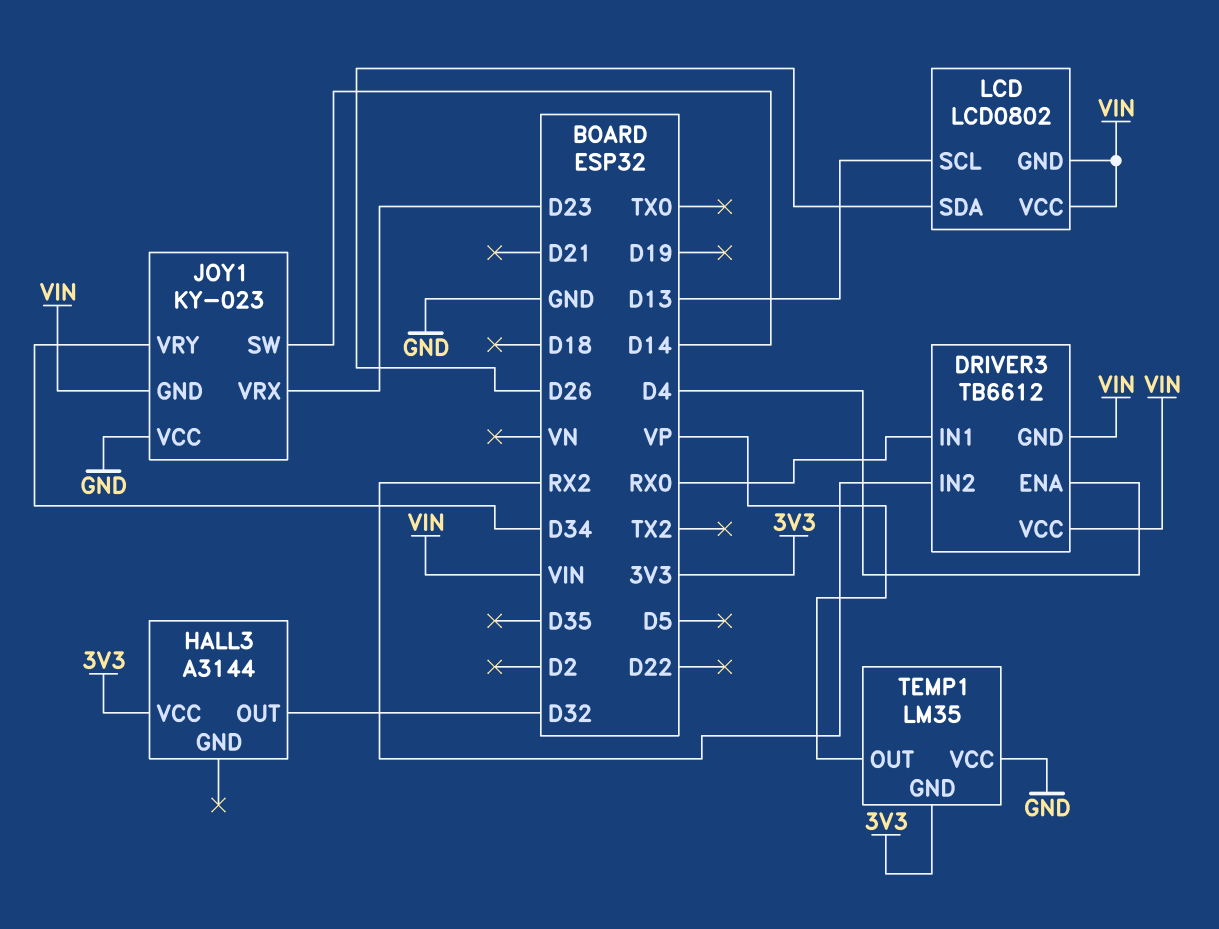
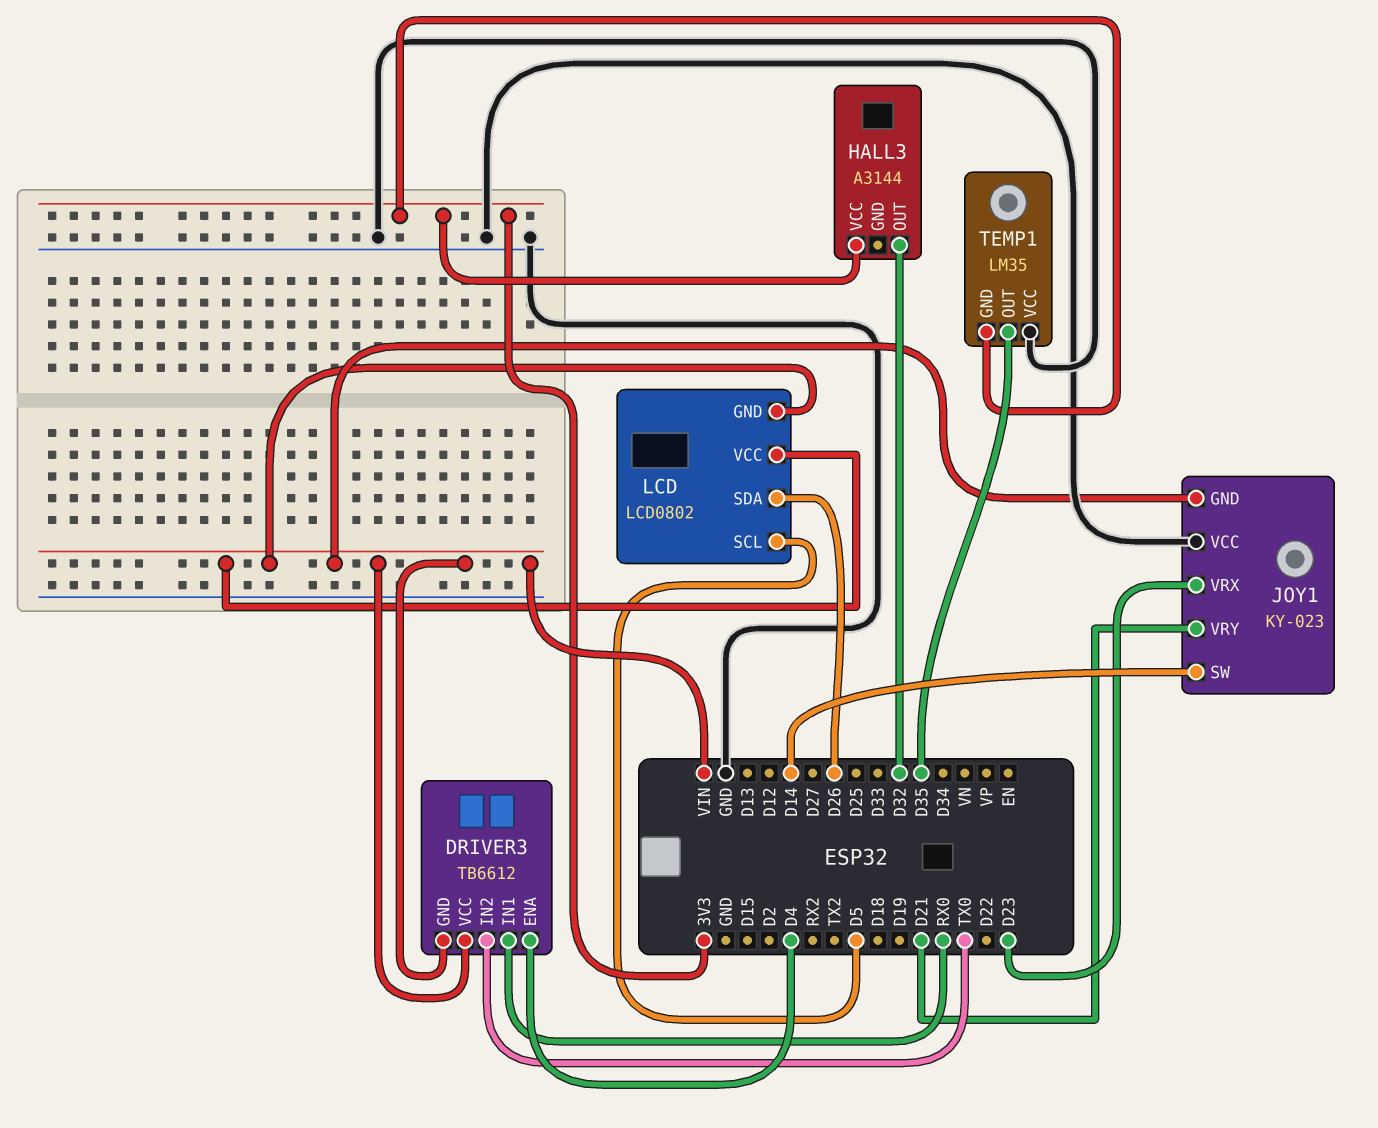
DRIVER3 pin IN2: RX2 -> TX0
JOY1 pin VRY: D34 -> D21
LCD pin SCL: D13 -> D5
TEMP1 pin OUT: VP -> D35

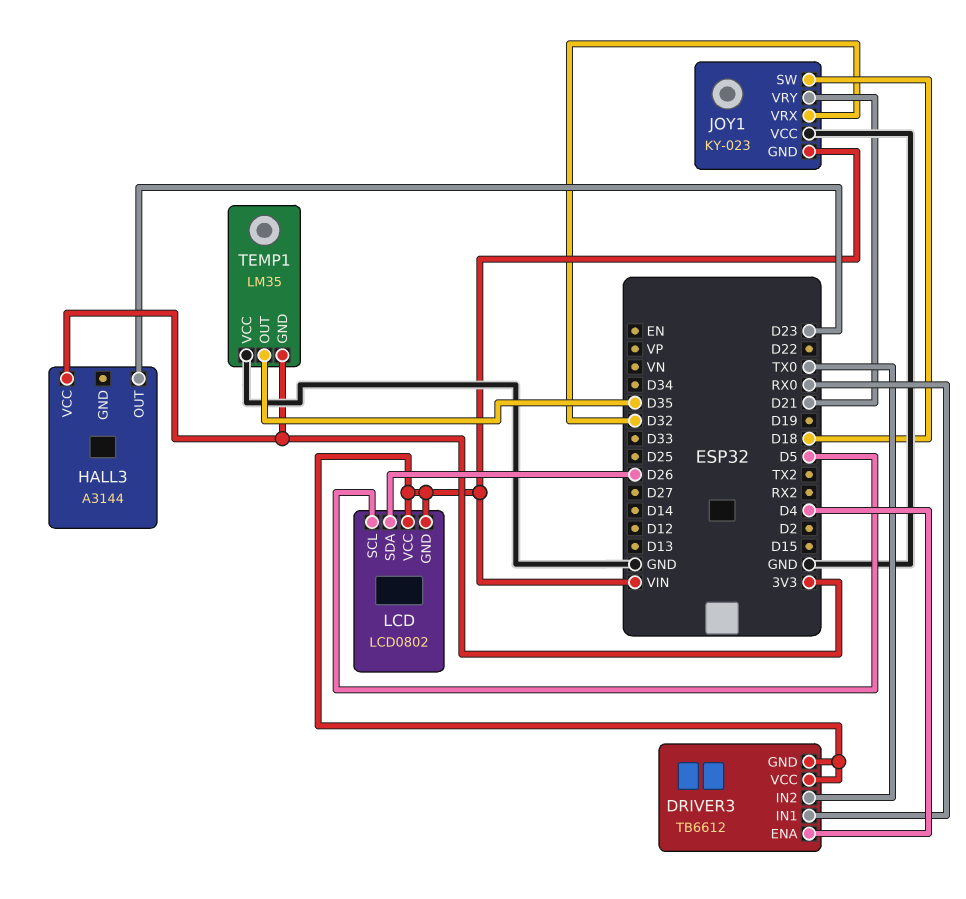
HALL3 pin OUT: D32 -> D23
JOY1 pin SW: D14 -> D18
JOY1 pin VRX: D23 -> D32

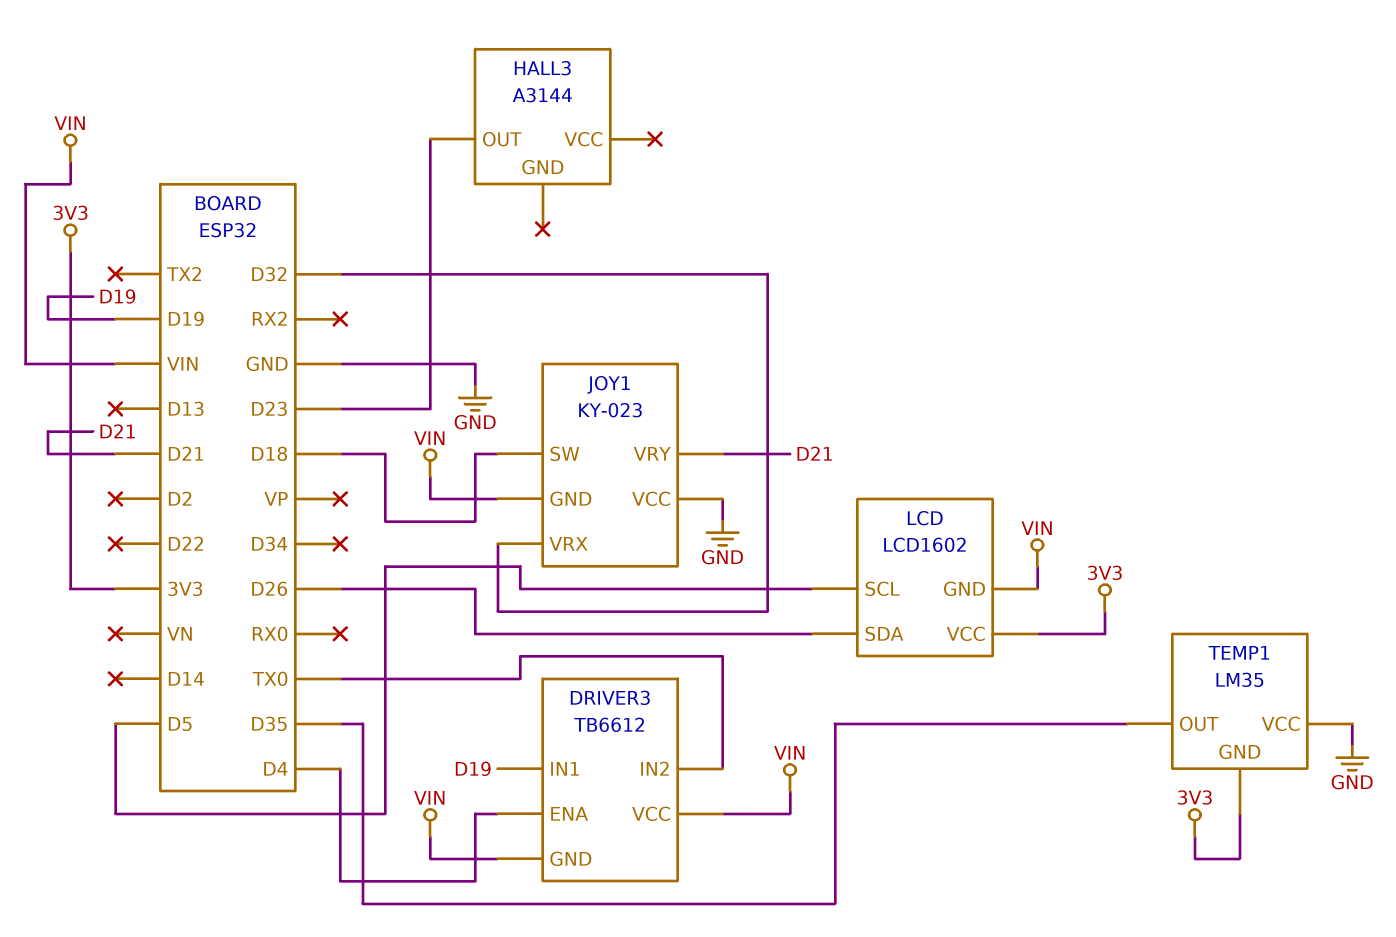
DRIVER3 pin IN1: RX0 -> D19
HALL3 pin VCC: 3V3 -> none
LCD: LCD0802 -> LCD1602
LCD pin VCC: VIN -> 3V3

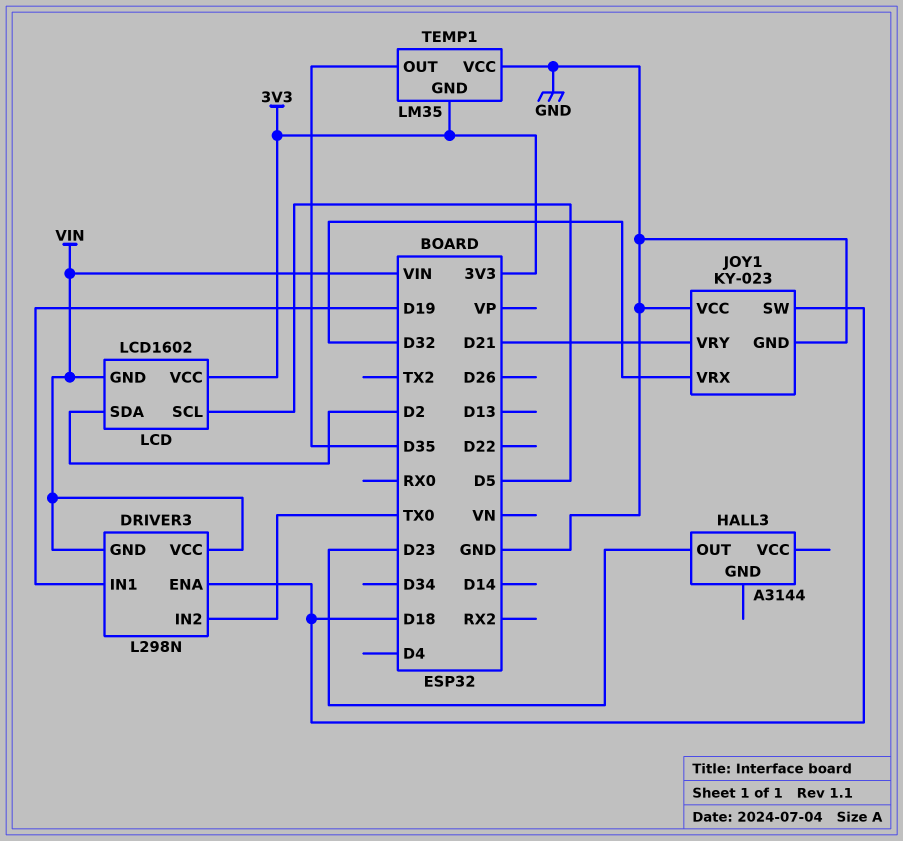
DRIVER3: TB6612 -> L298N
DRIVER3 pin ENA: D4 -> D18
JOY1 pin GND: VIN -> GND
LCD pin SDA: D26 -> D2

